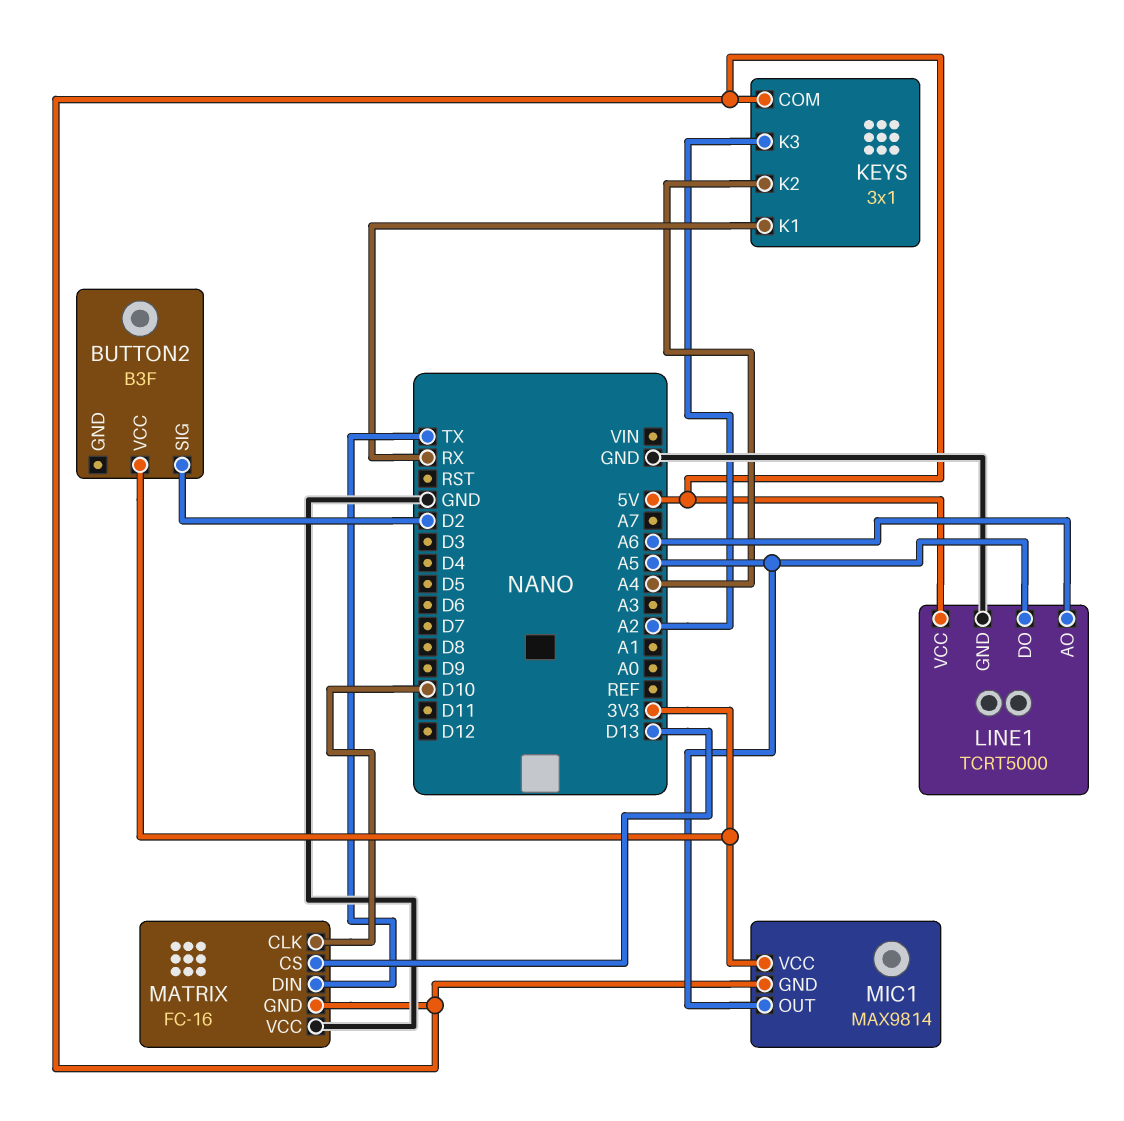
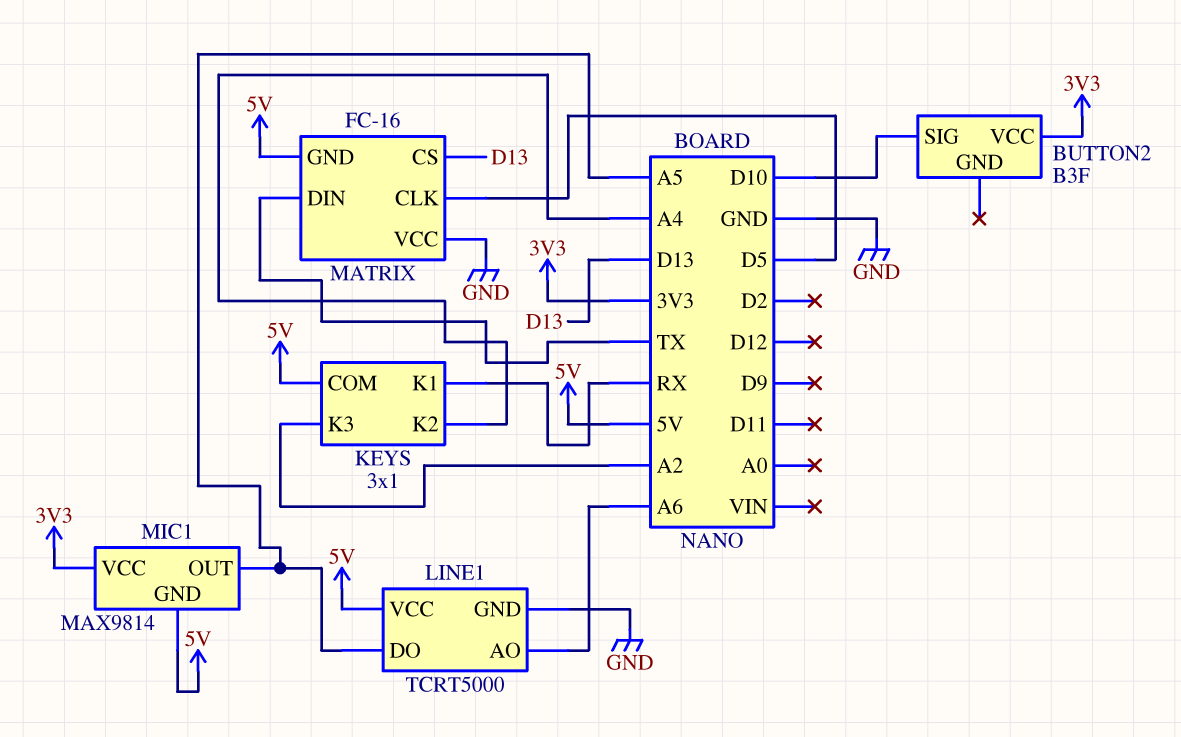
BUTTON2 pin SIG: D2 -> D10
MATRIX pin CLK: D10 -> D5

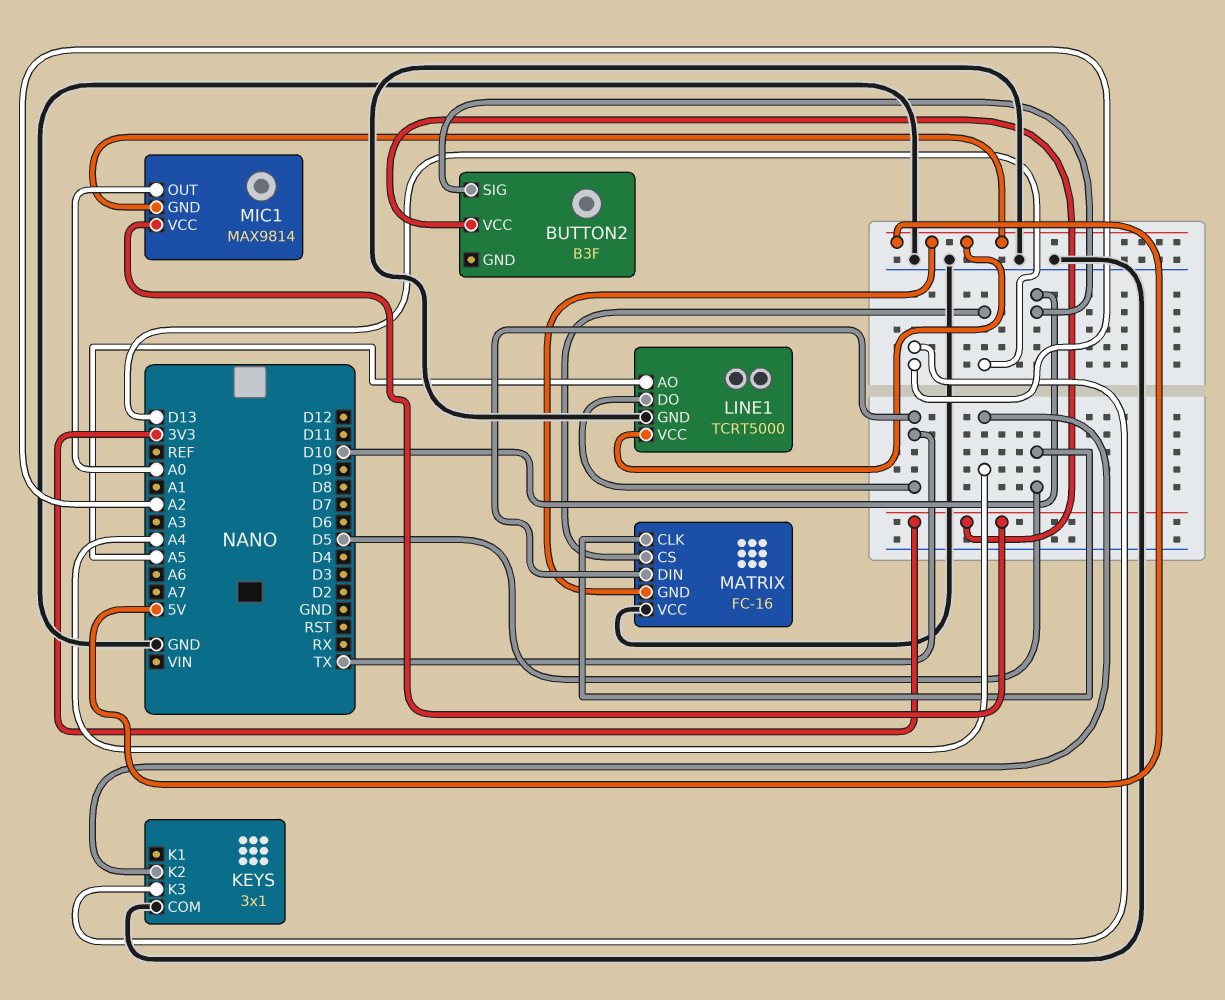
KEYS pin COM: 5V -> GND
KEYS pin K1: RX -> none
LINE1 pin AO: A6 -> A5
LINE1 pin DO: A5 -> TX
MIC1 pin OUT: A5 -> A0

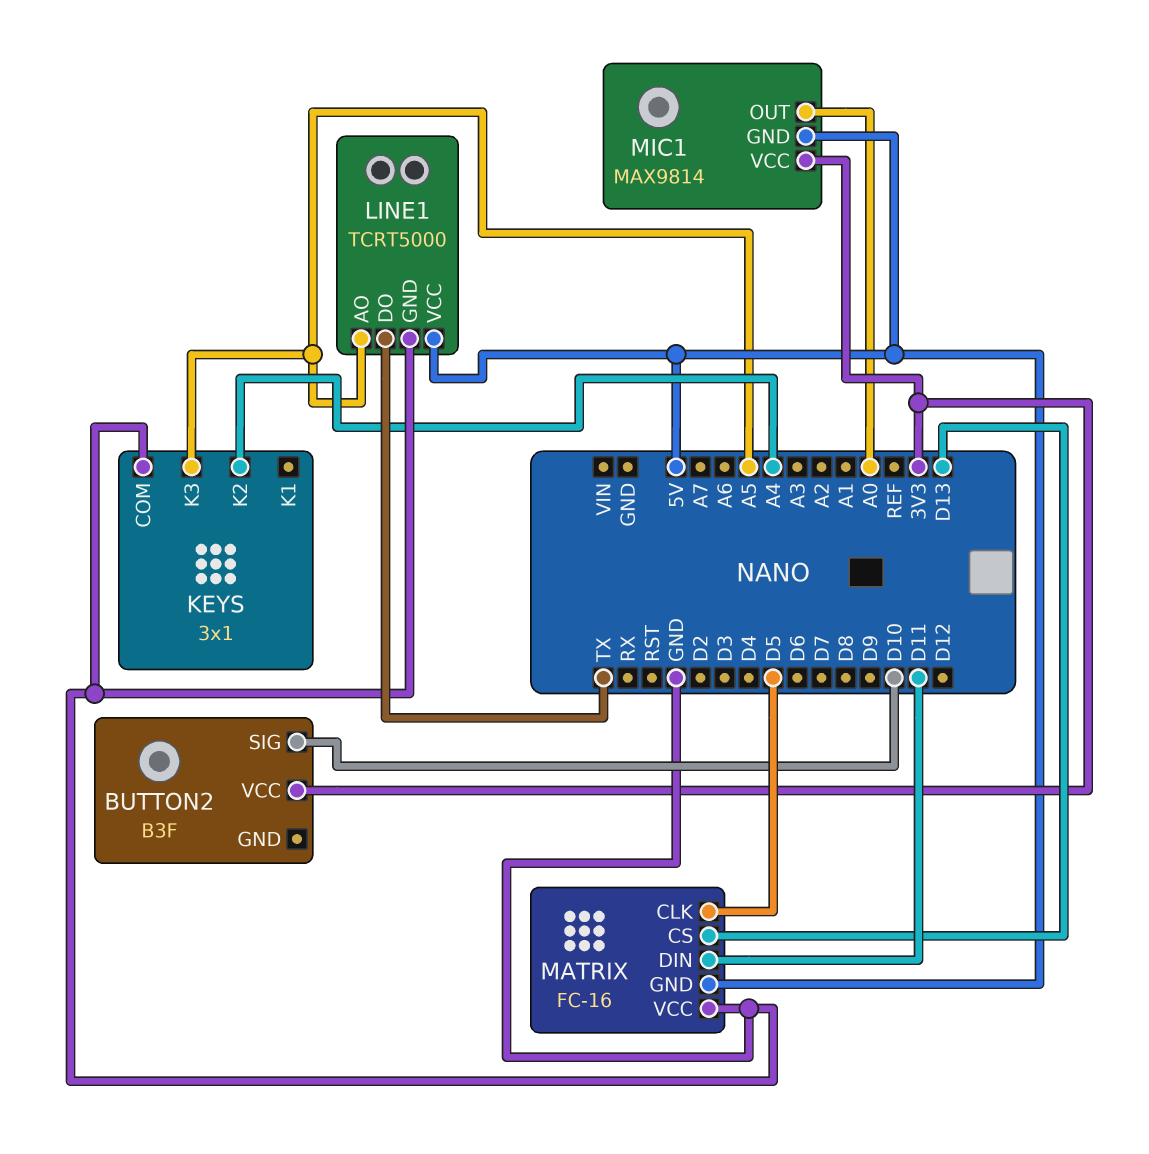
KEYS pin K3: A2 -> A5
MATRIX pin DIN: TX -> D11

